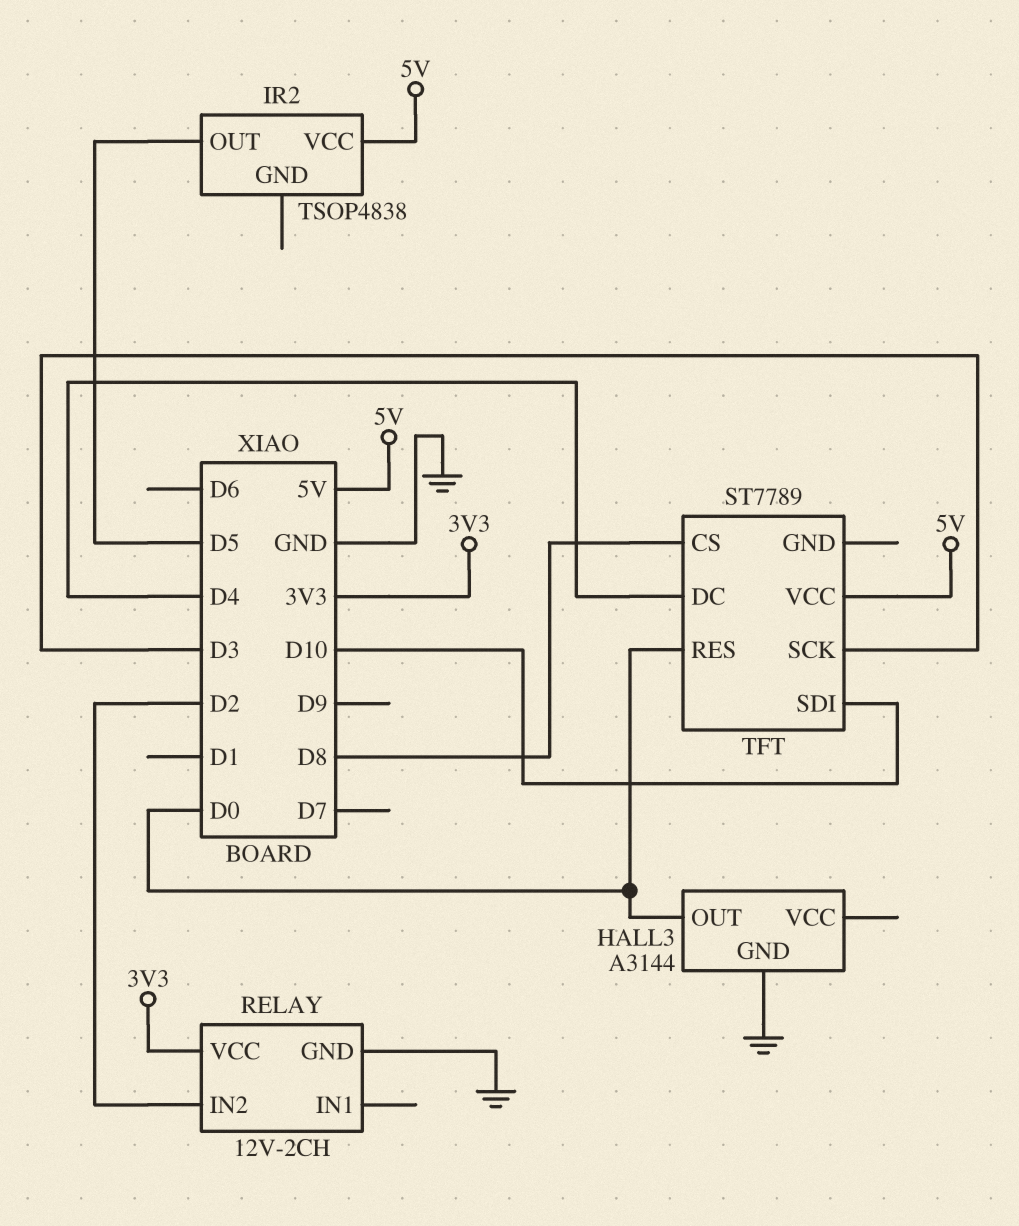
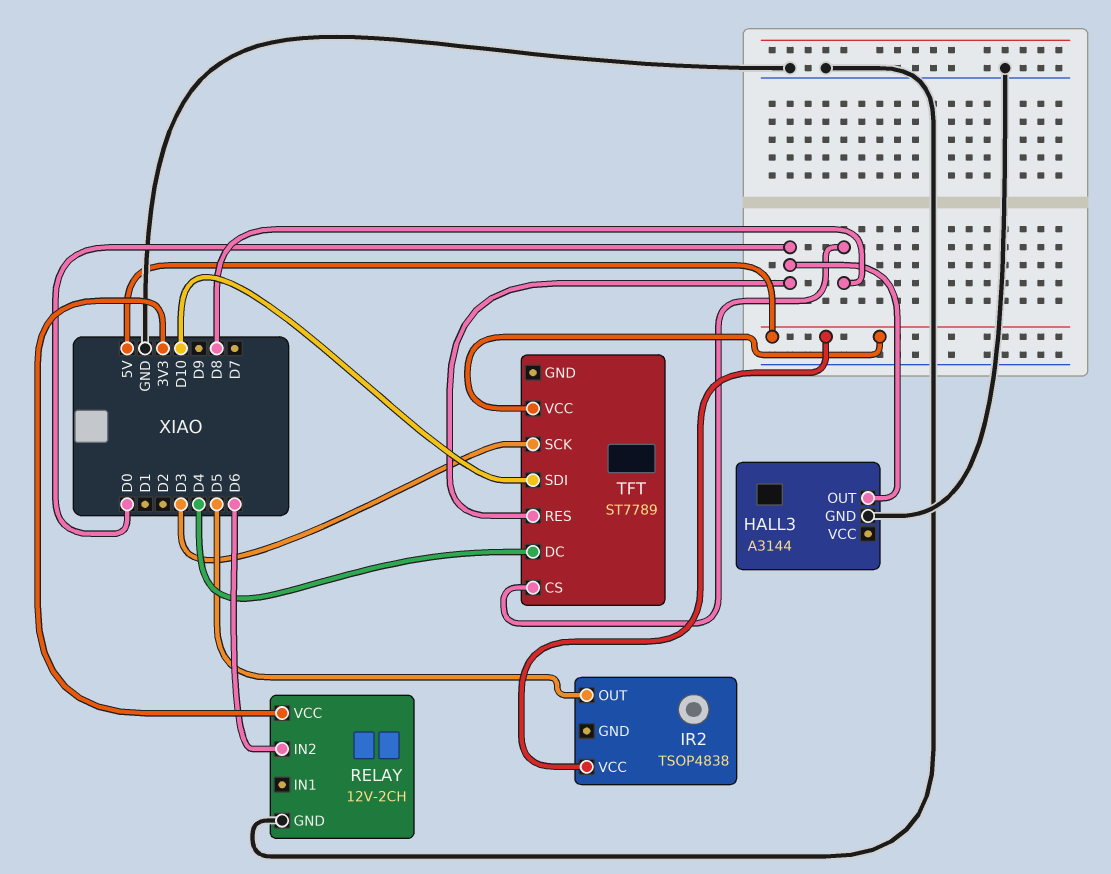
RELAY pin IN2: D2 -> D6

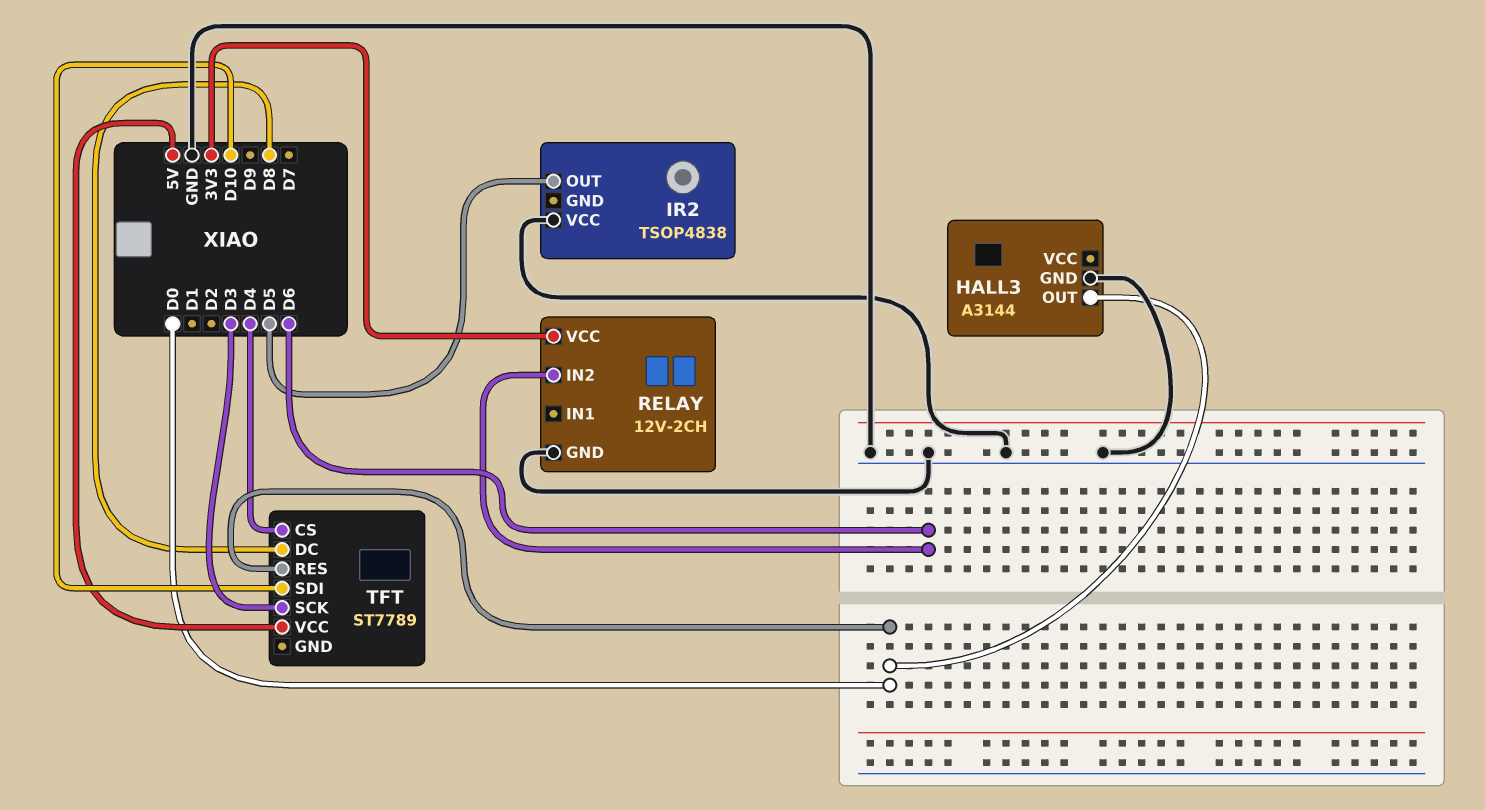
IR2 pin VCC: 5V -> GND
TFT pin CS: D8 -> D4
TFT pin DC: D4 -> D8

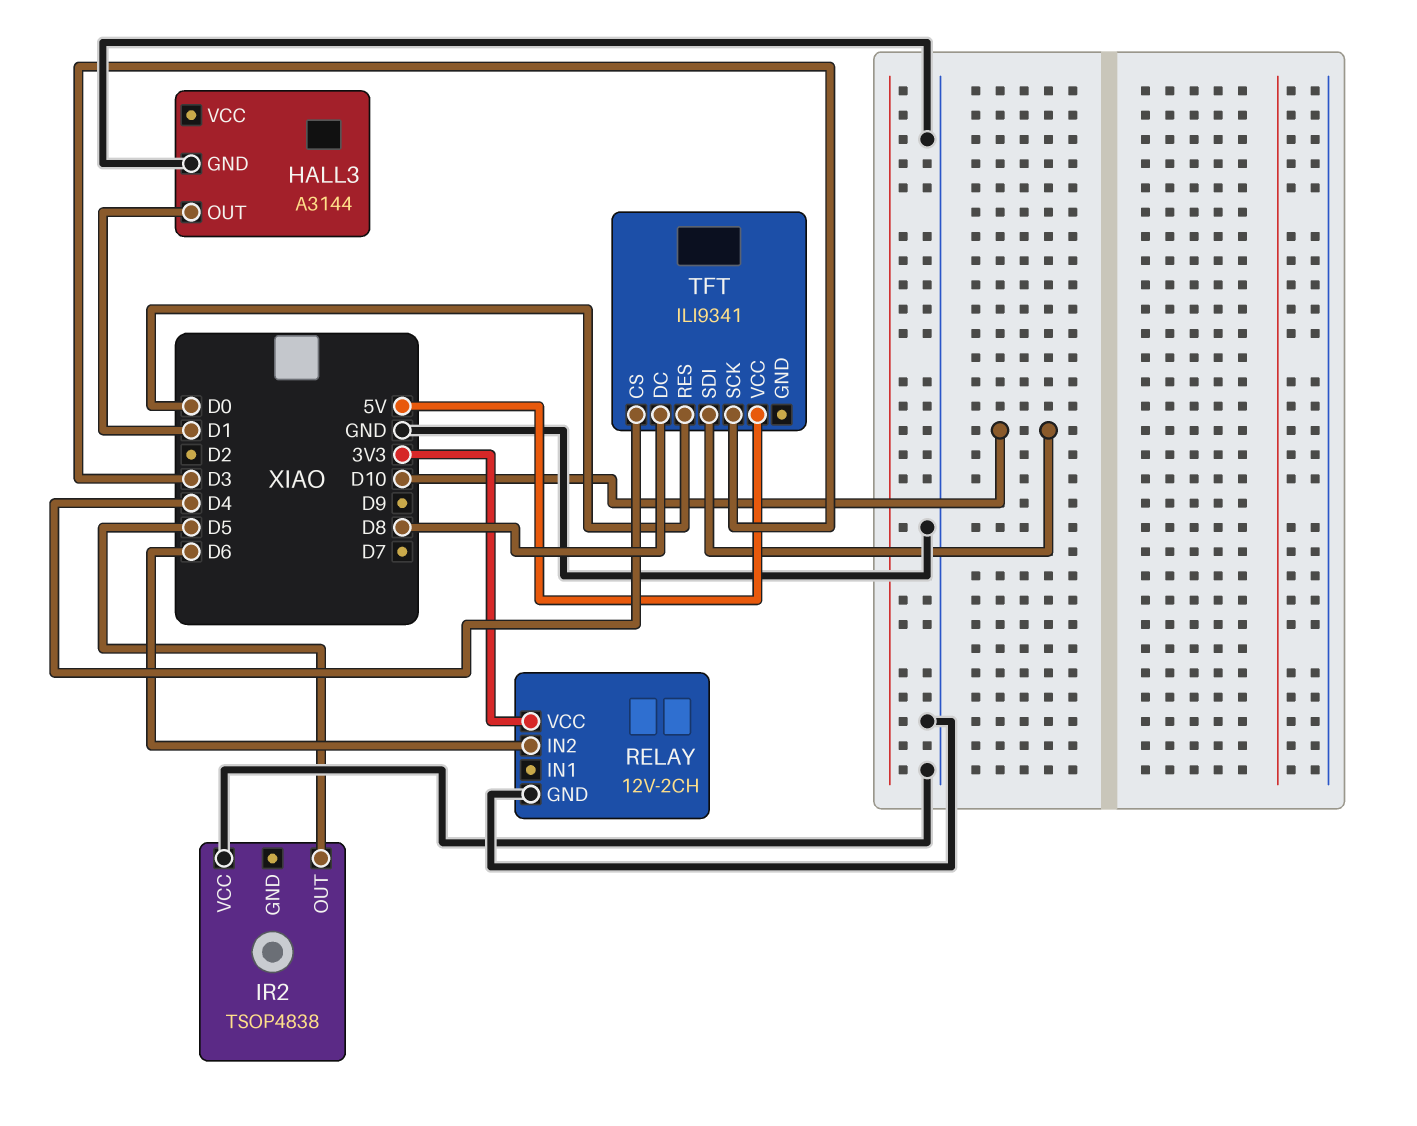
HALL3 pin OUT: D0 -> D1
TFT: ST7789 -> ILI9341

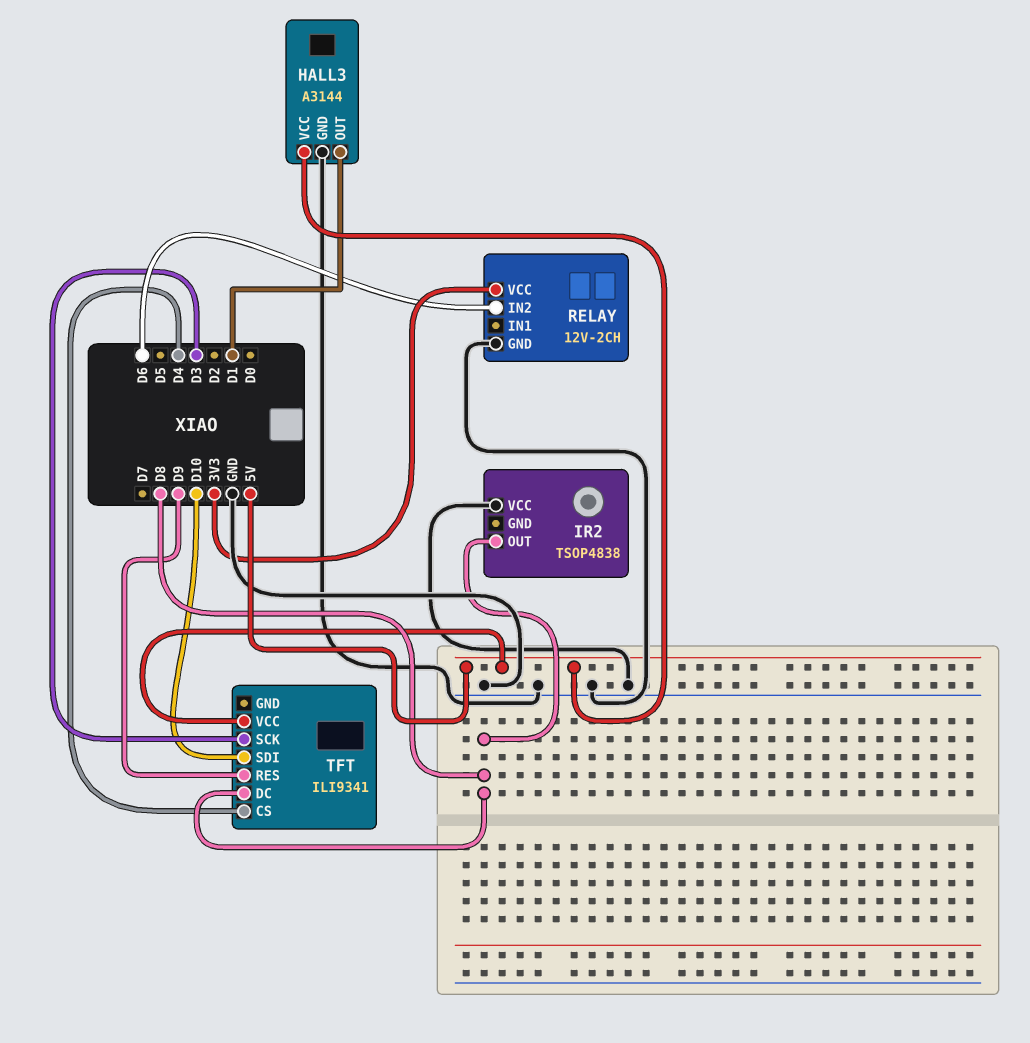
HALL3 pin VCC: none -> 5V
IR2 pin OUT: D5 -> D8
TFT pin RES: D0 -> D9

